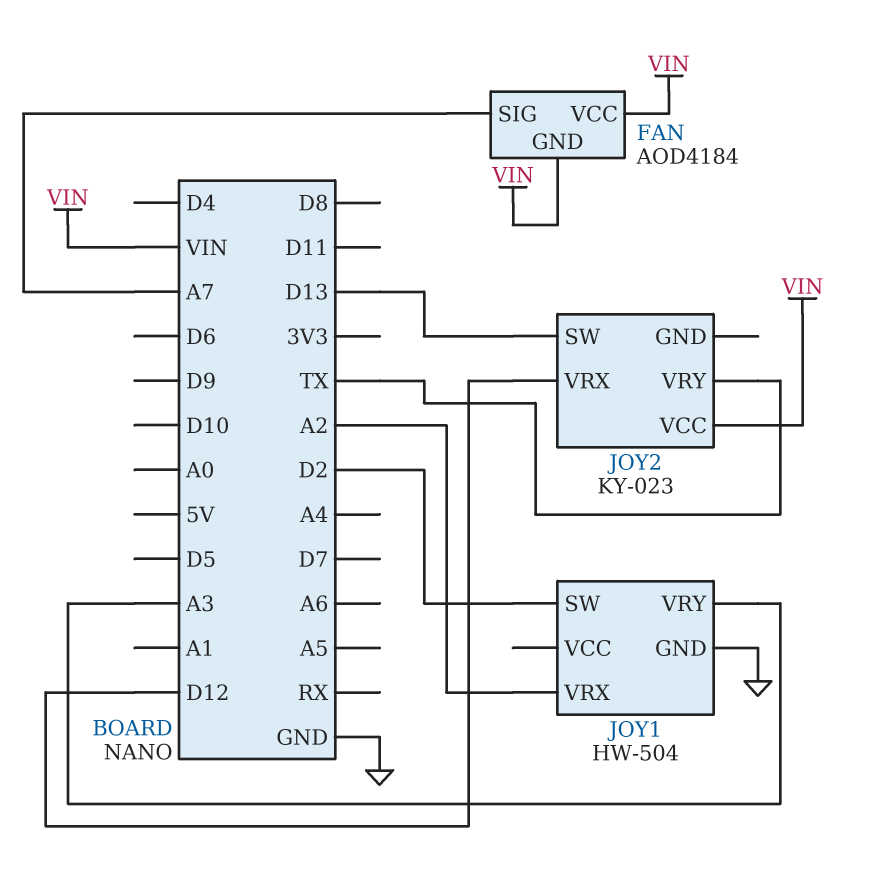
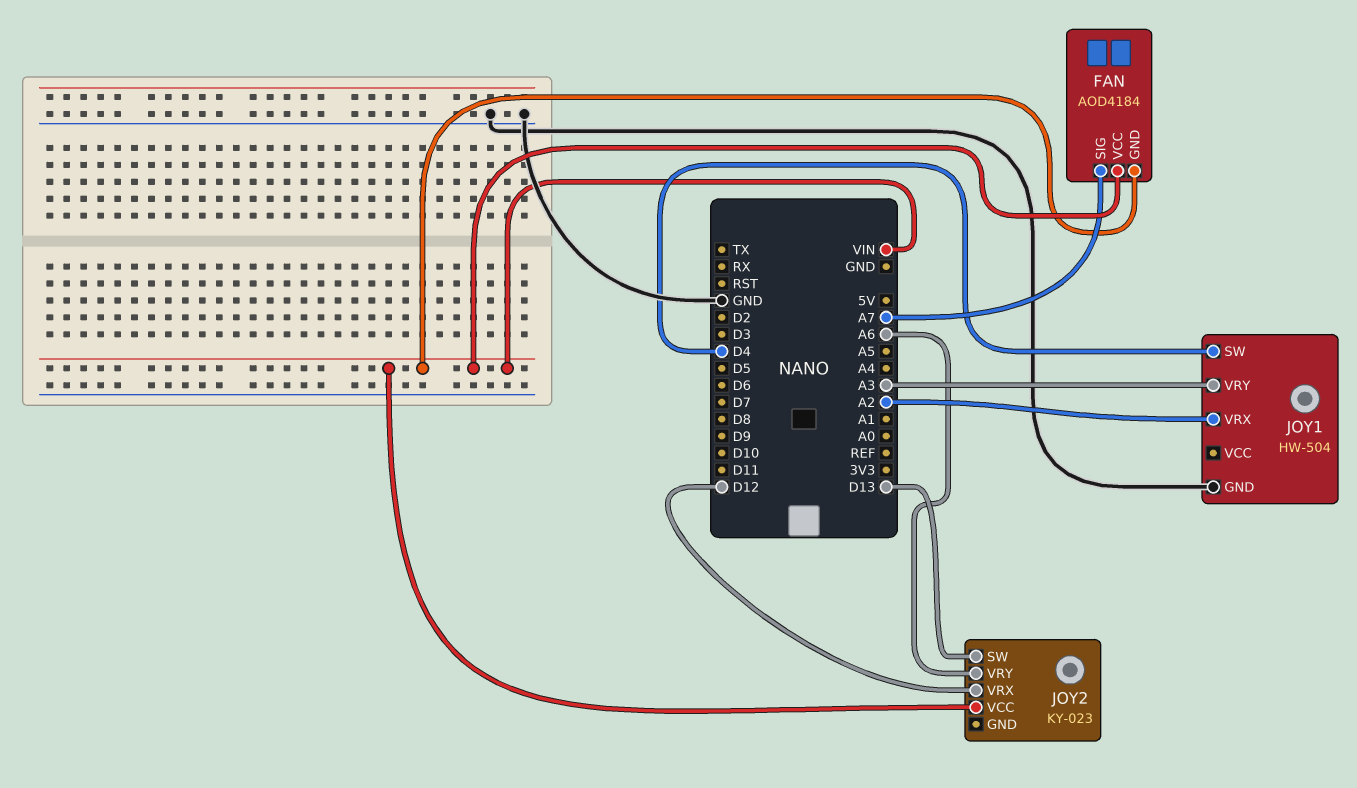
JOY1 pin SW: D2 -> D4
JOY2 pin VRY: TX -> A6

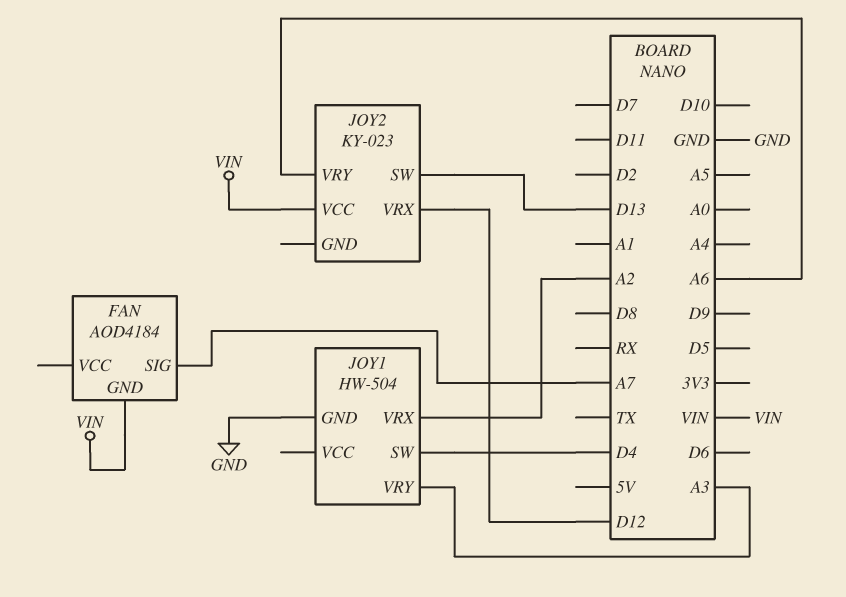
FAN pin VCC: VIN -> none

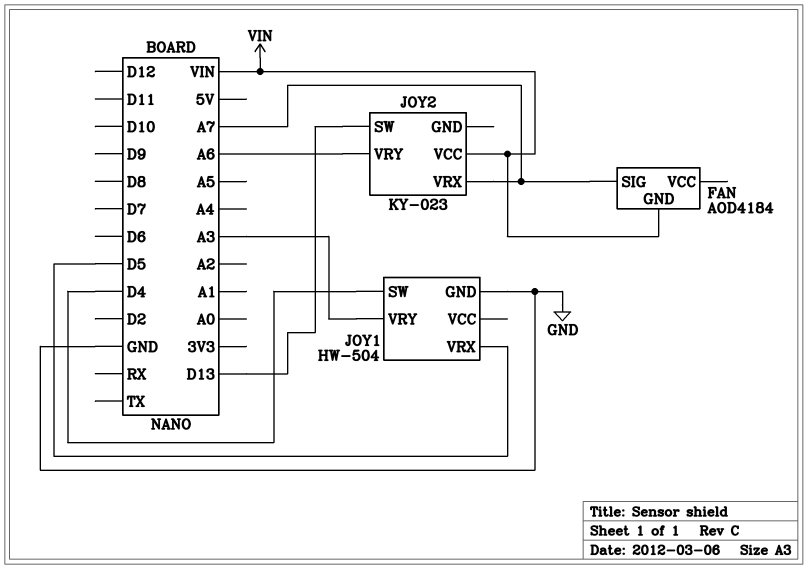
JOY1 pin VRX: A2 -> D5
JOY2 pin VRX: D12 -> A7

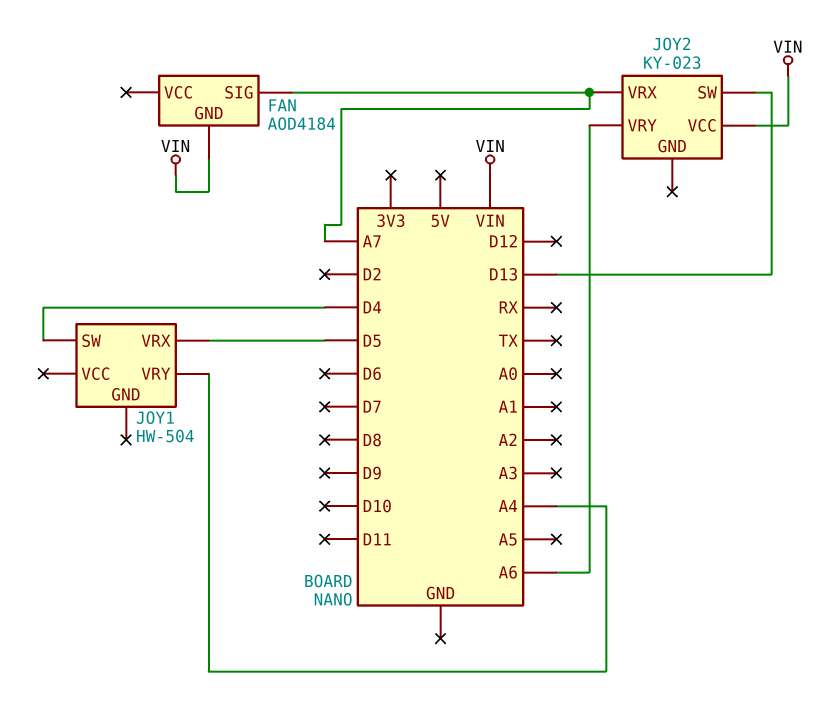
JOY1 pin GND: GND -> none
JOY1 pin VRY: A3 -> A4

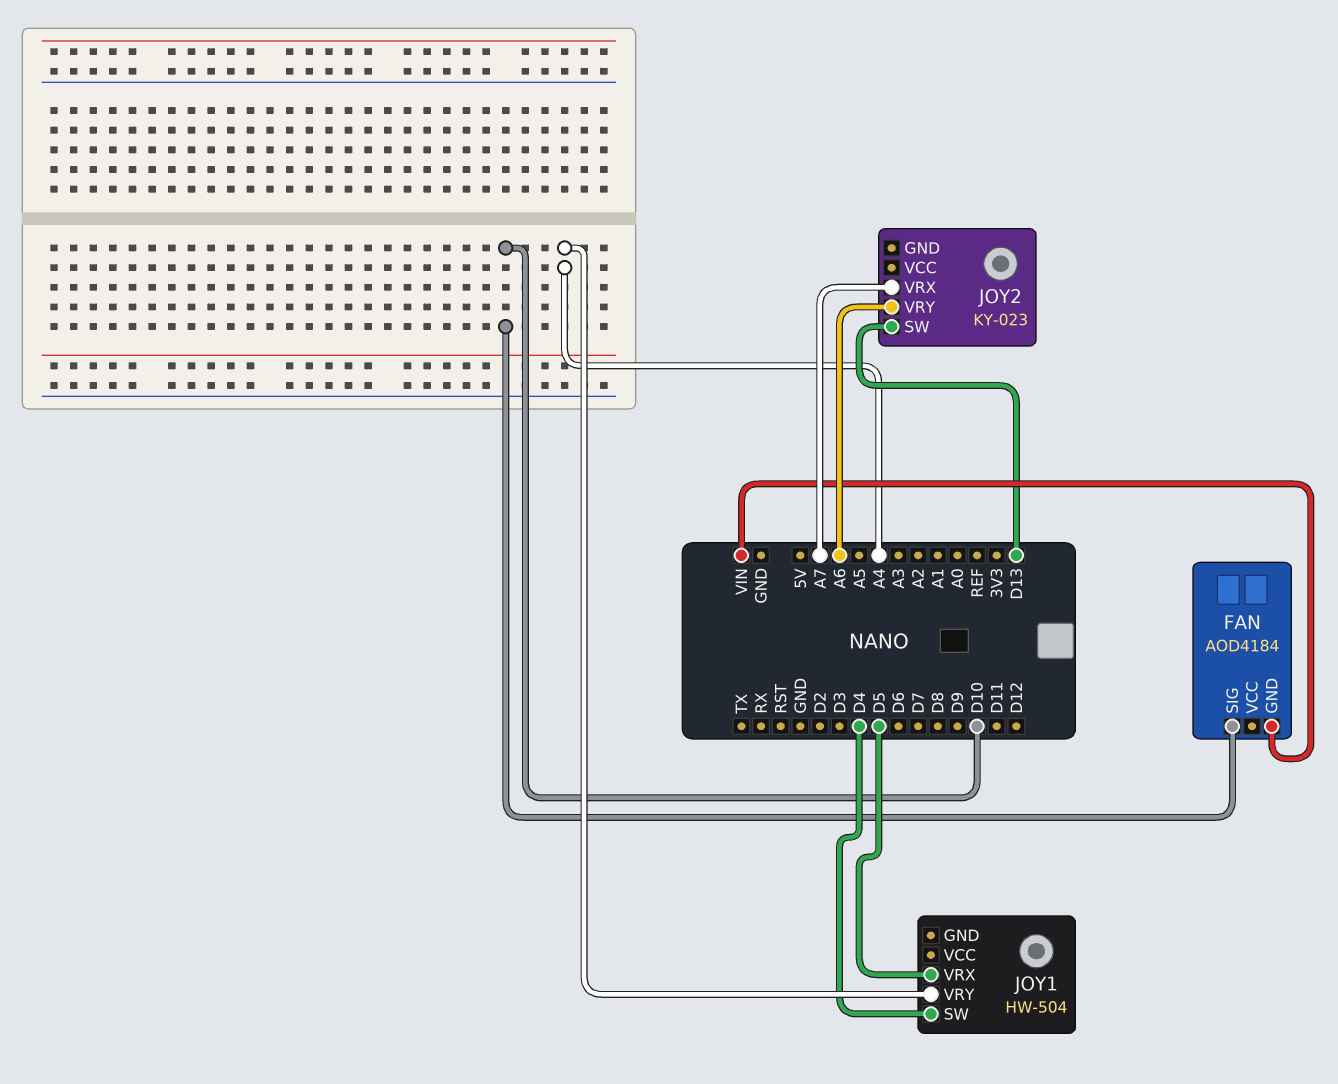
FAN pin SIG: A7 -> D10
JOY2 pin VCC: VIN -> none

